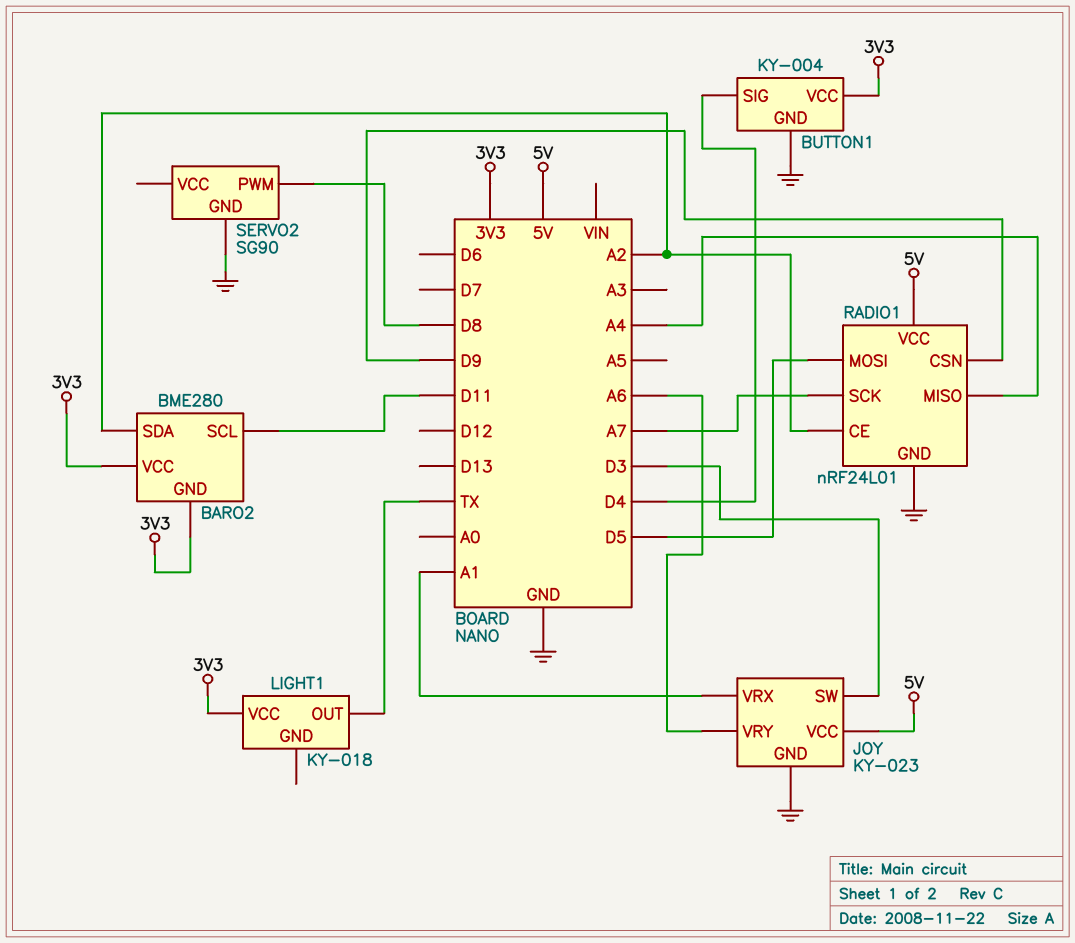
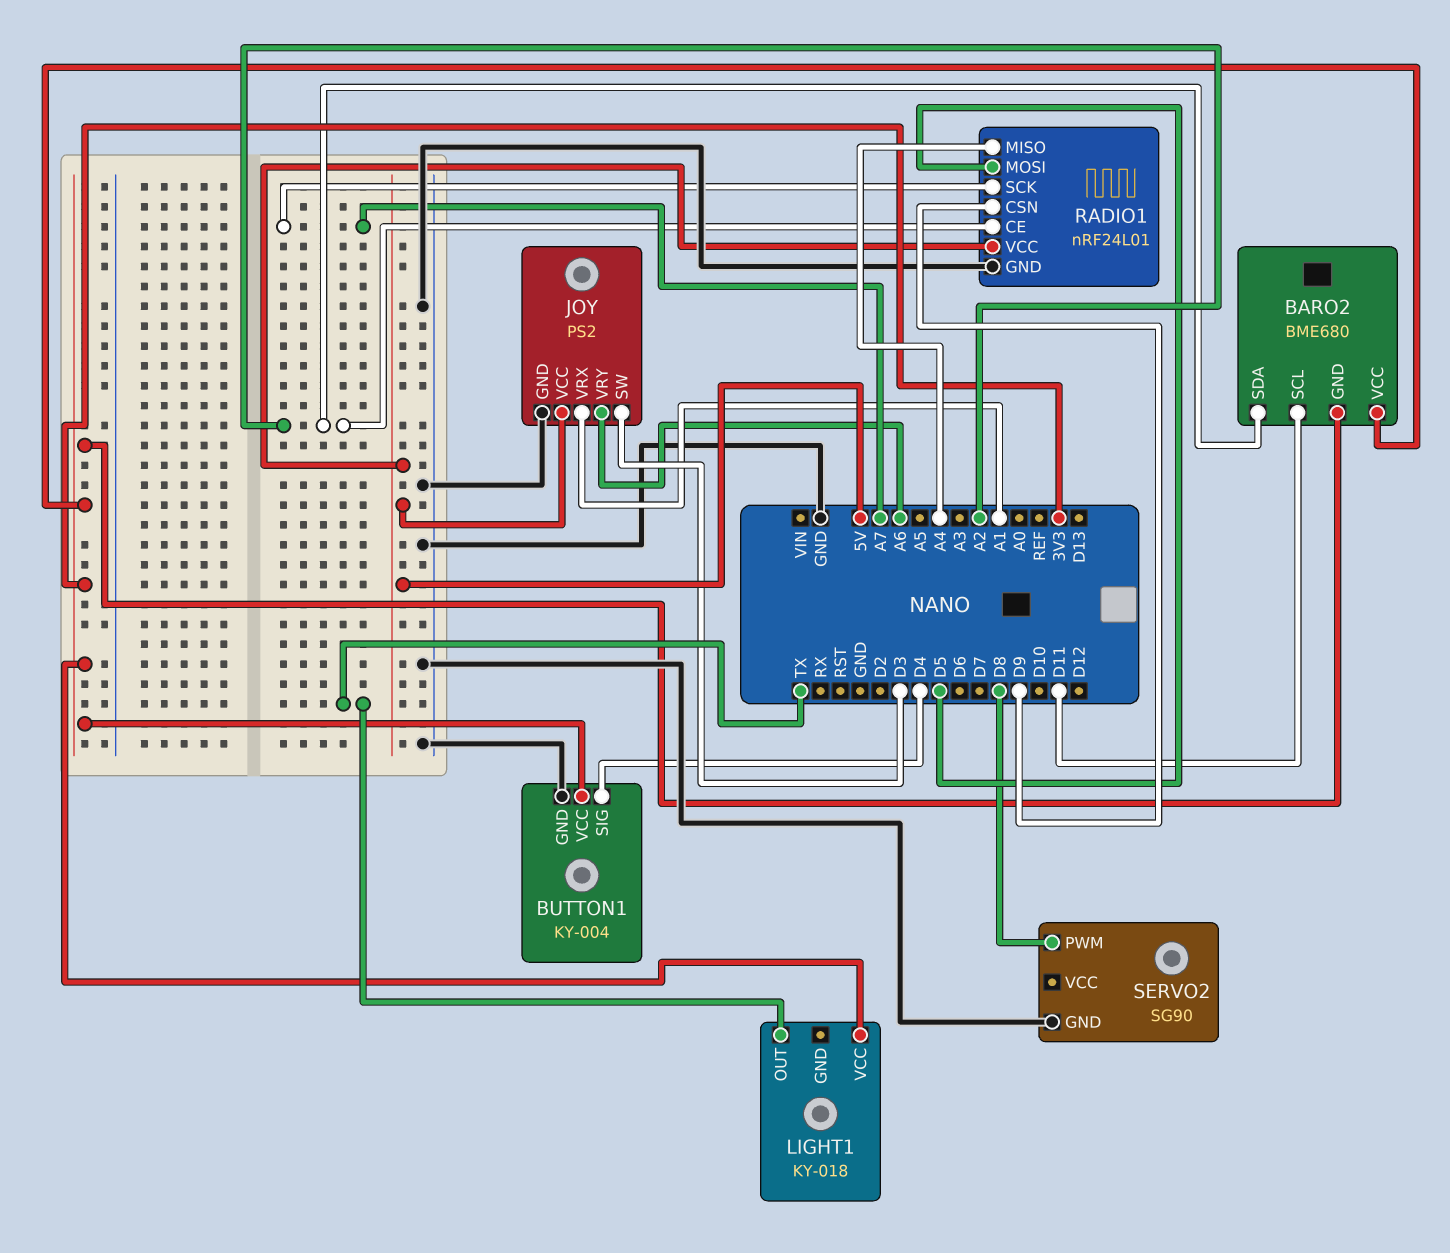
BARO2: BME280 -> BME680
JOY: KY-023 -> PS2

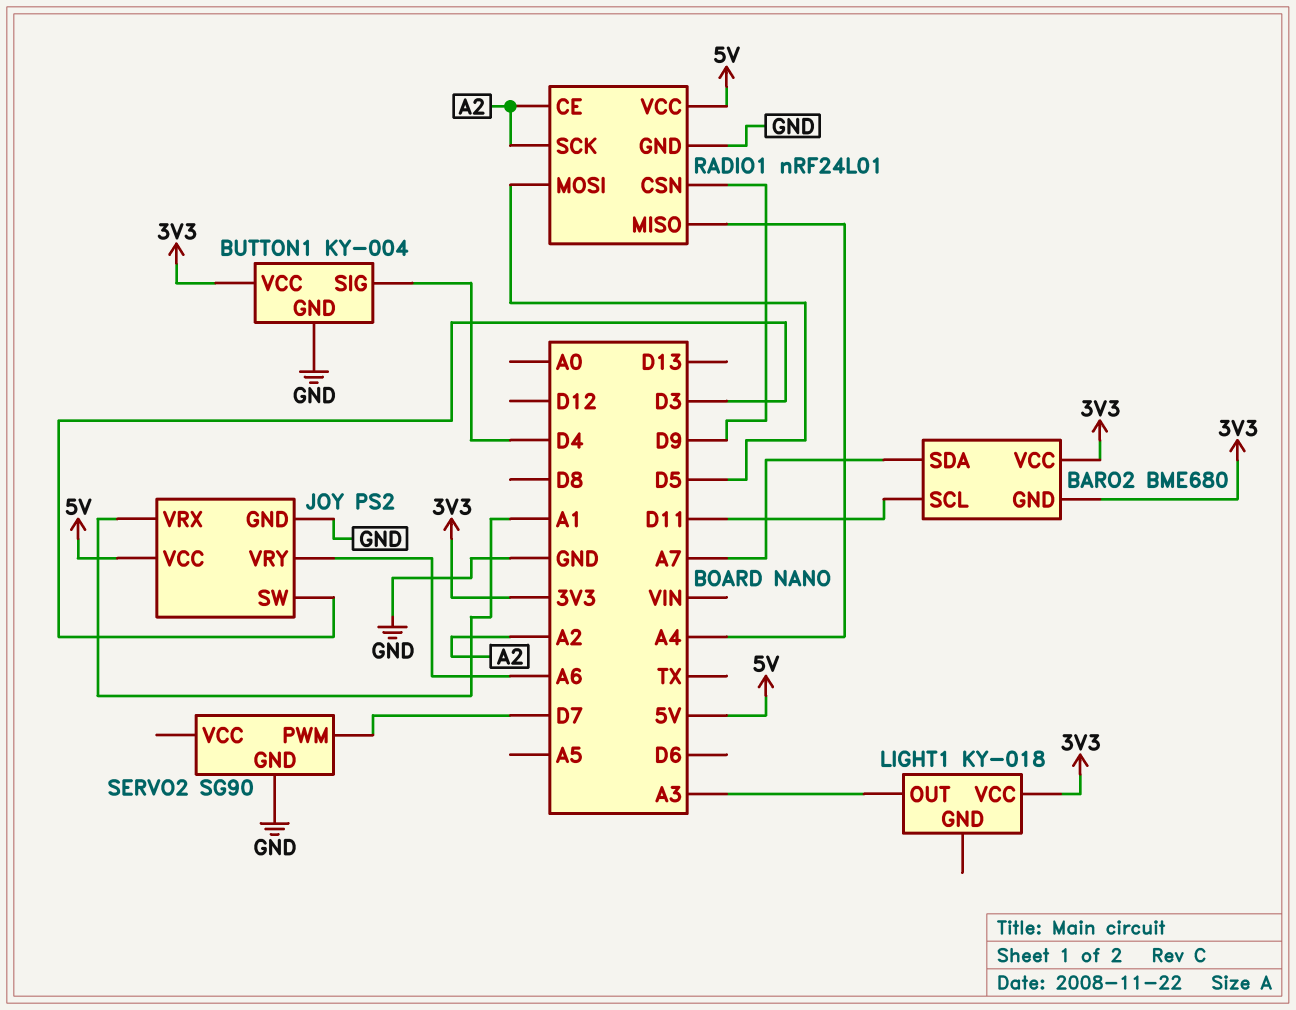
BARO2 pin SDA: A2 -> A7
LIGHT1 pin OUT: TX -> A3
RADIO1 pin SCK: A7 -> A2
SERVO2 pin PWM: D8 -> D7

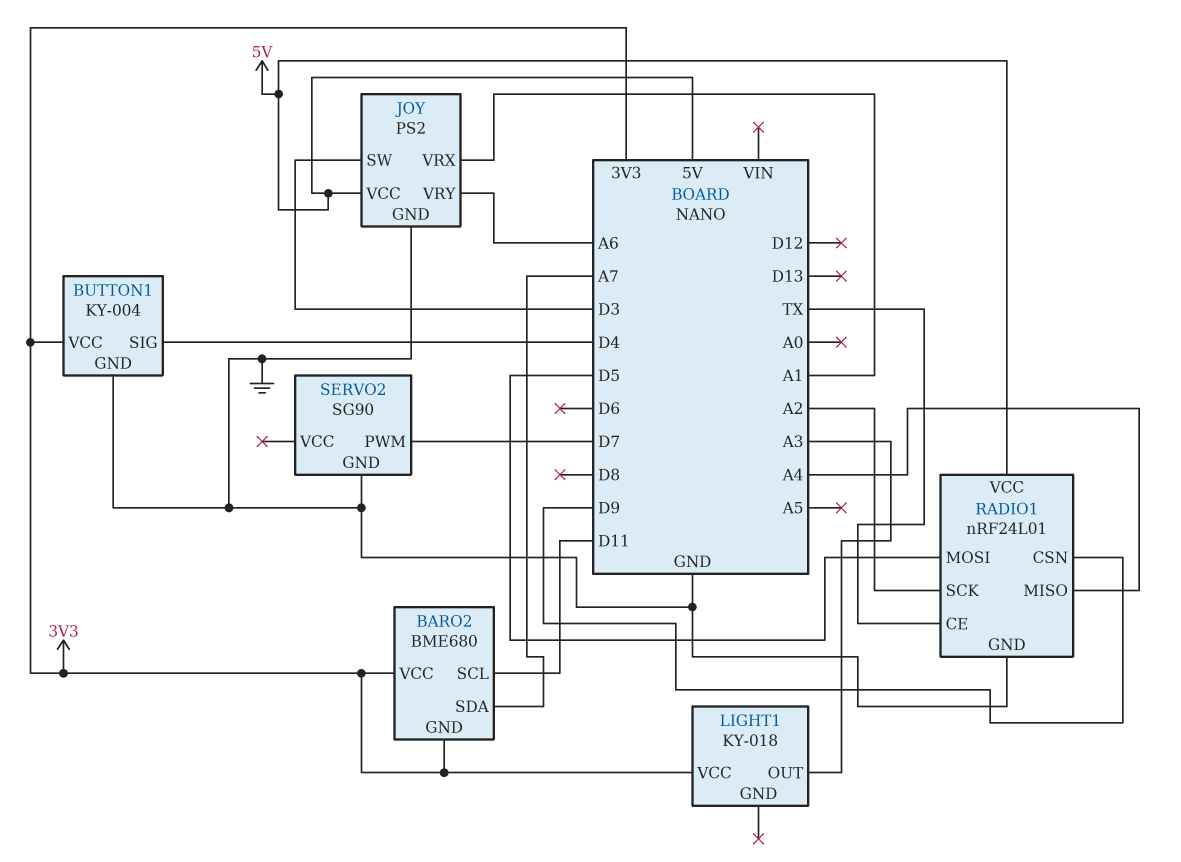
RADIO1 pin CE: A2 -> TX

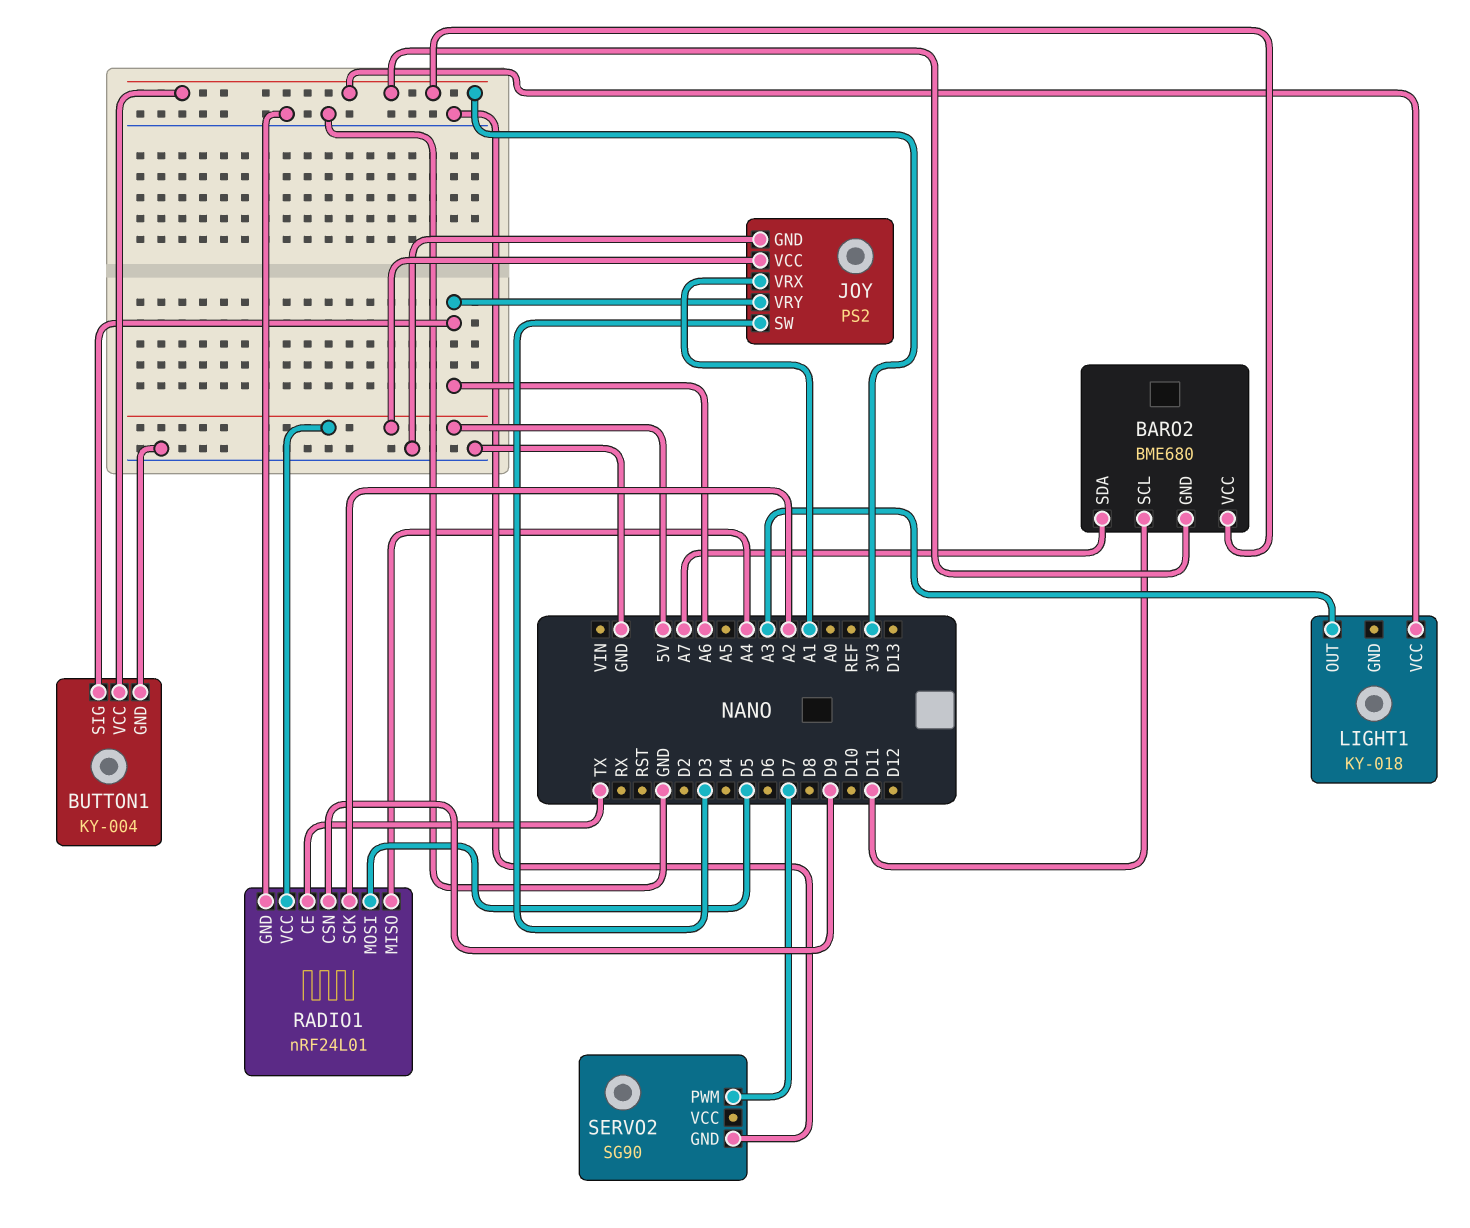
BUTTON1 pin SIG: D4 -> A6

